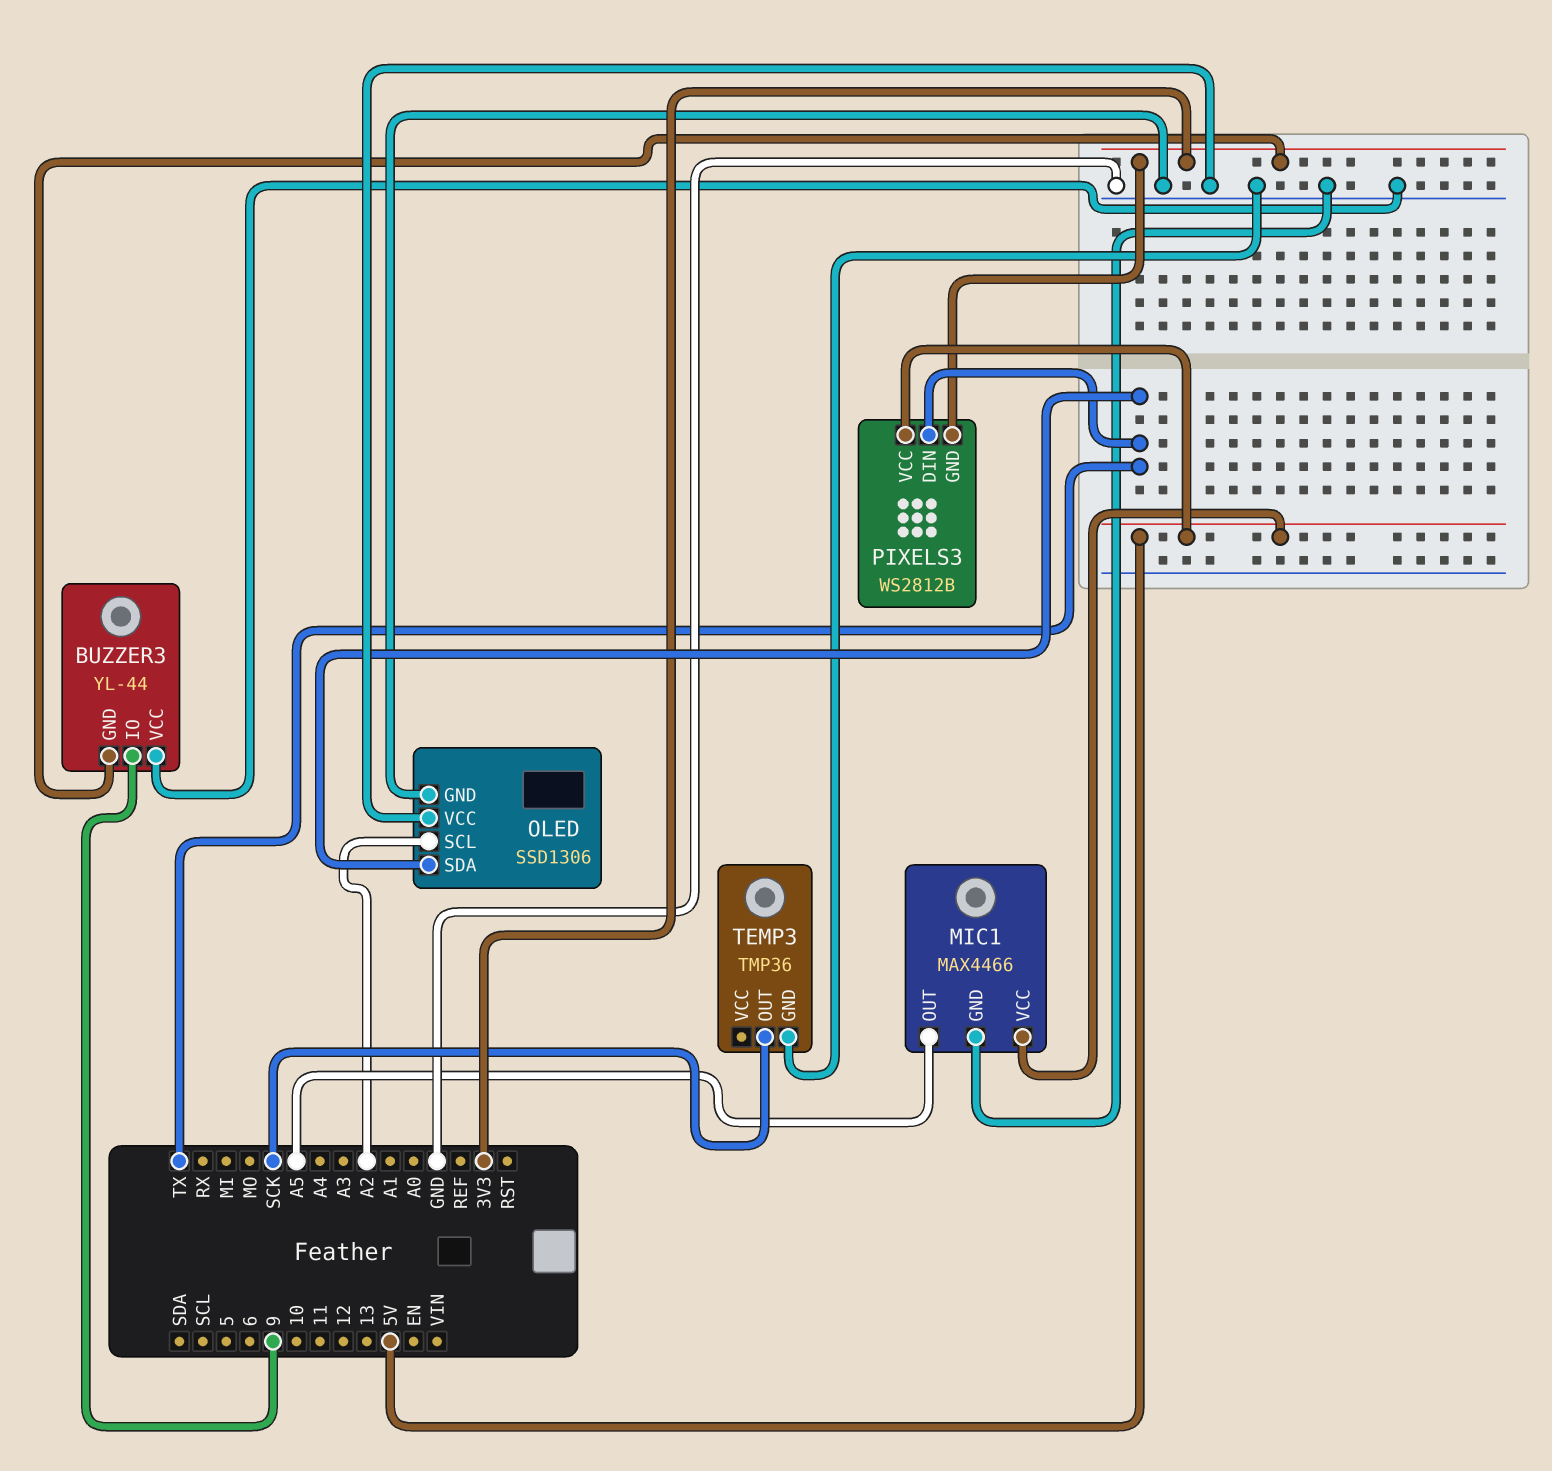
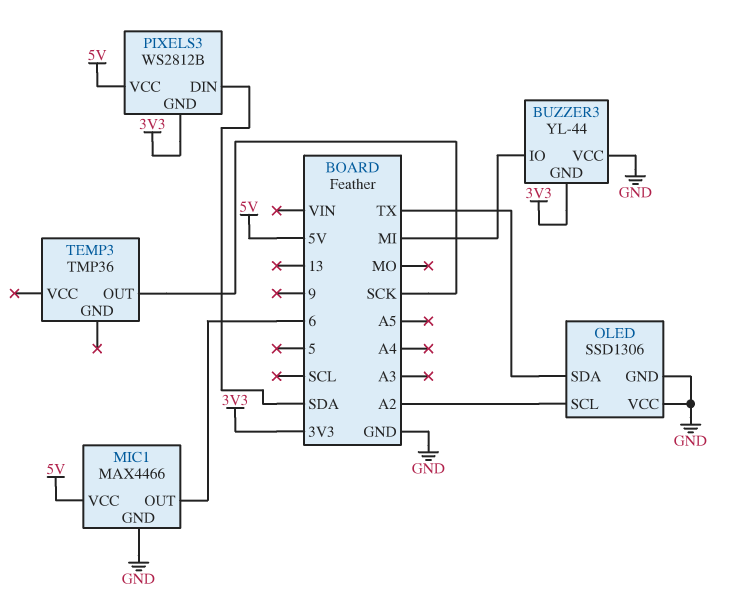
BUZZER3 pin IO: 9 -> MI
MIC1 pin OUT: A5 -> 6
PIXELS3 pin DIN: TX -> SDA
TEMP3 pin GND: GND -> none

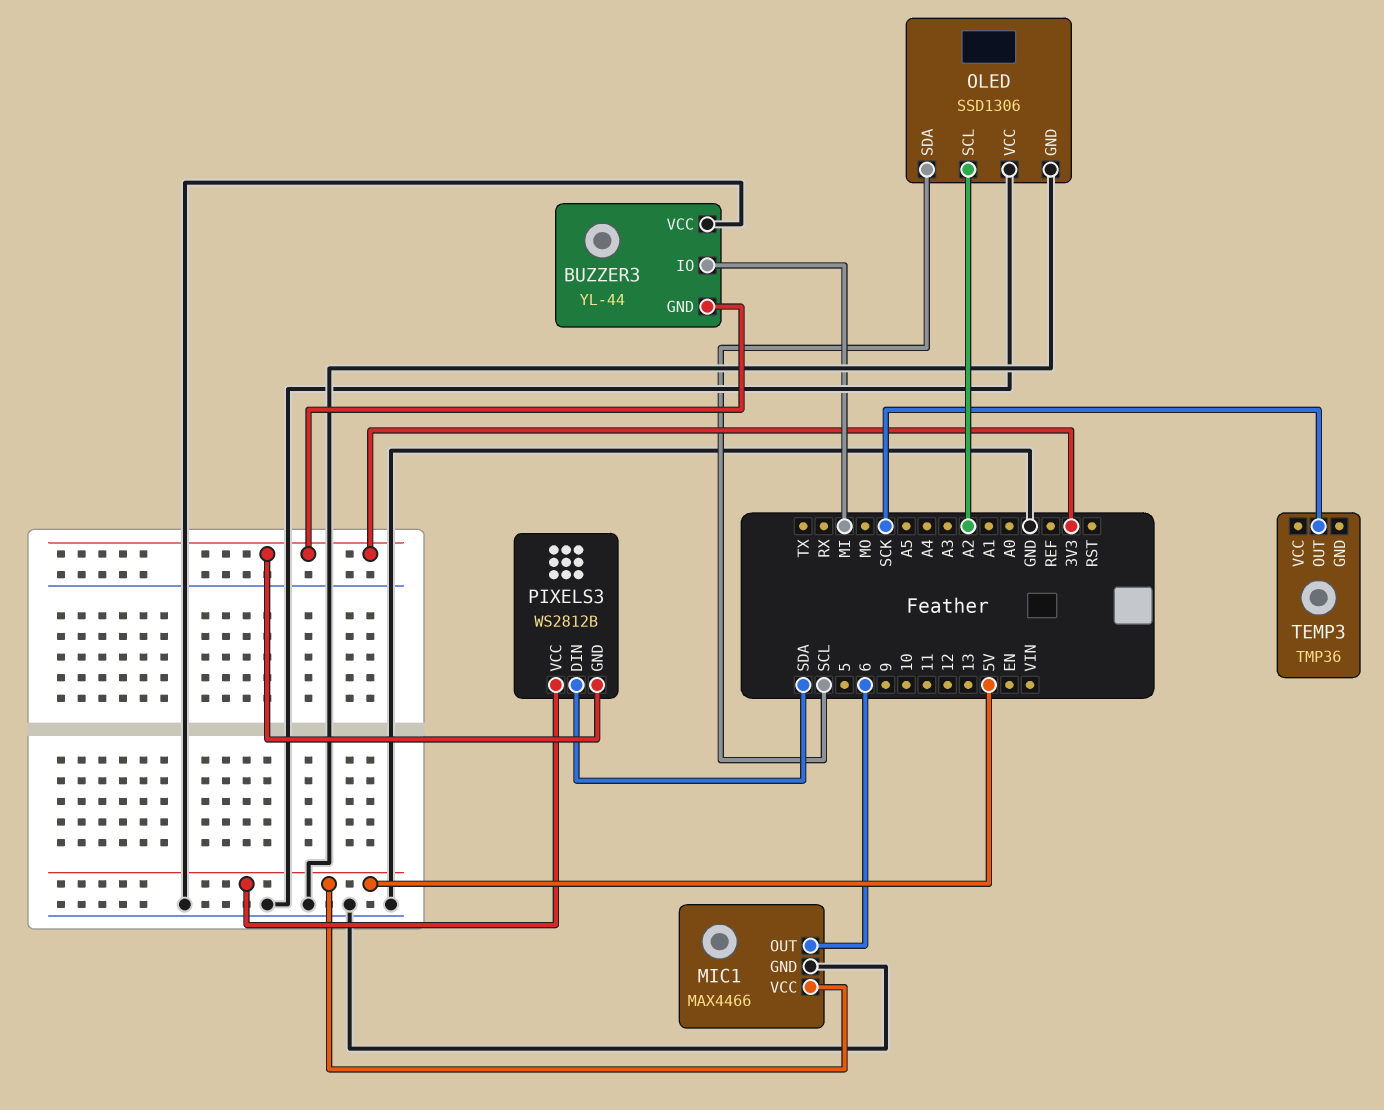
OLED pin SDA: TX -> SCL

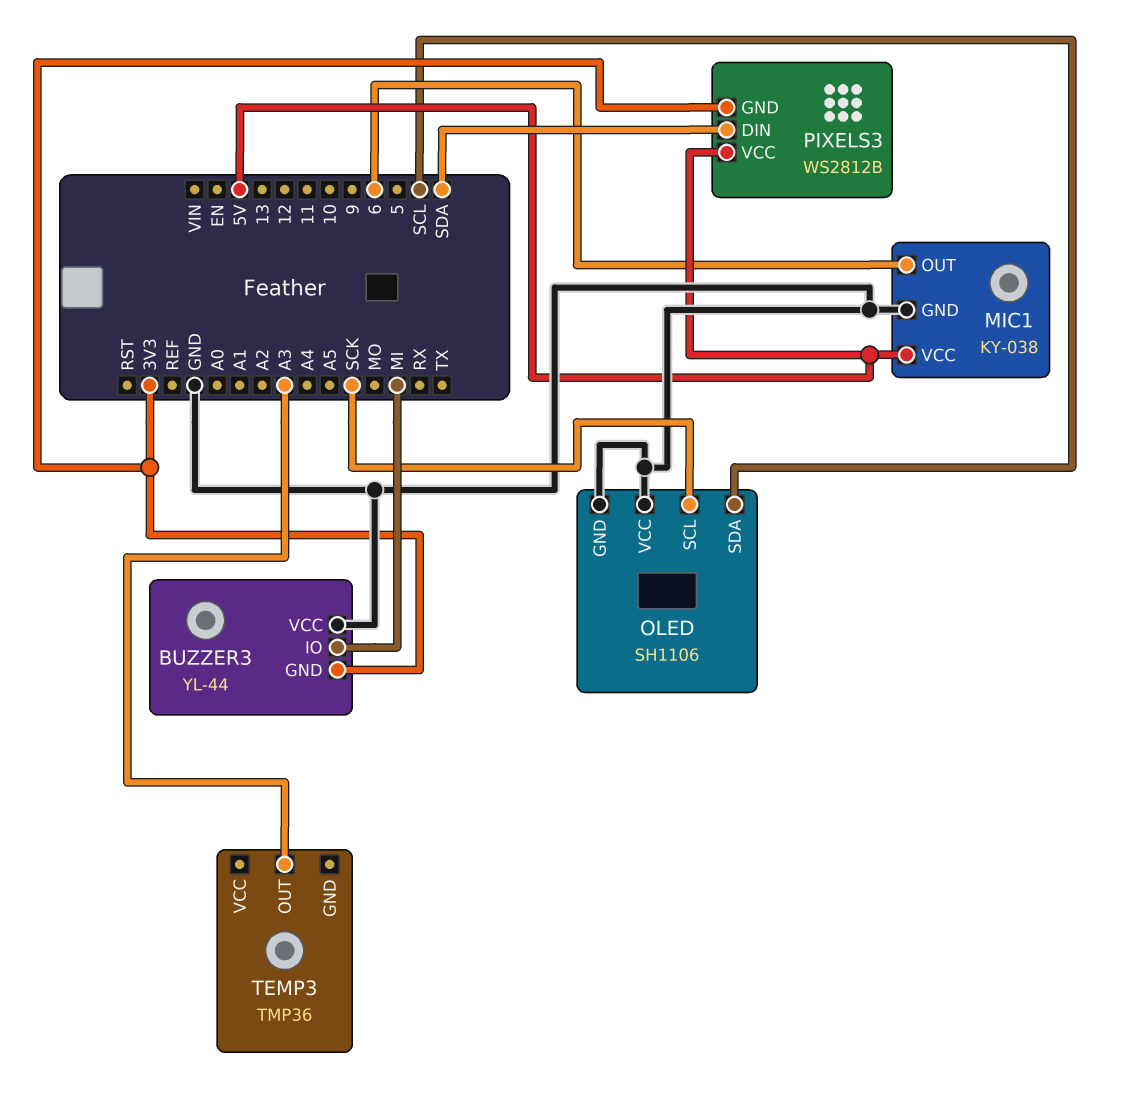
MIC1: MAX4466 -> KY-038
OLED: SSD1306 -> SH1106
OLED pin SCL: A2 -> SCK
TEMP3 pin OUT: SCK -> A3

